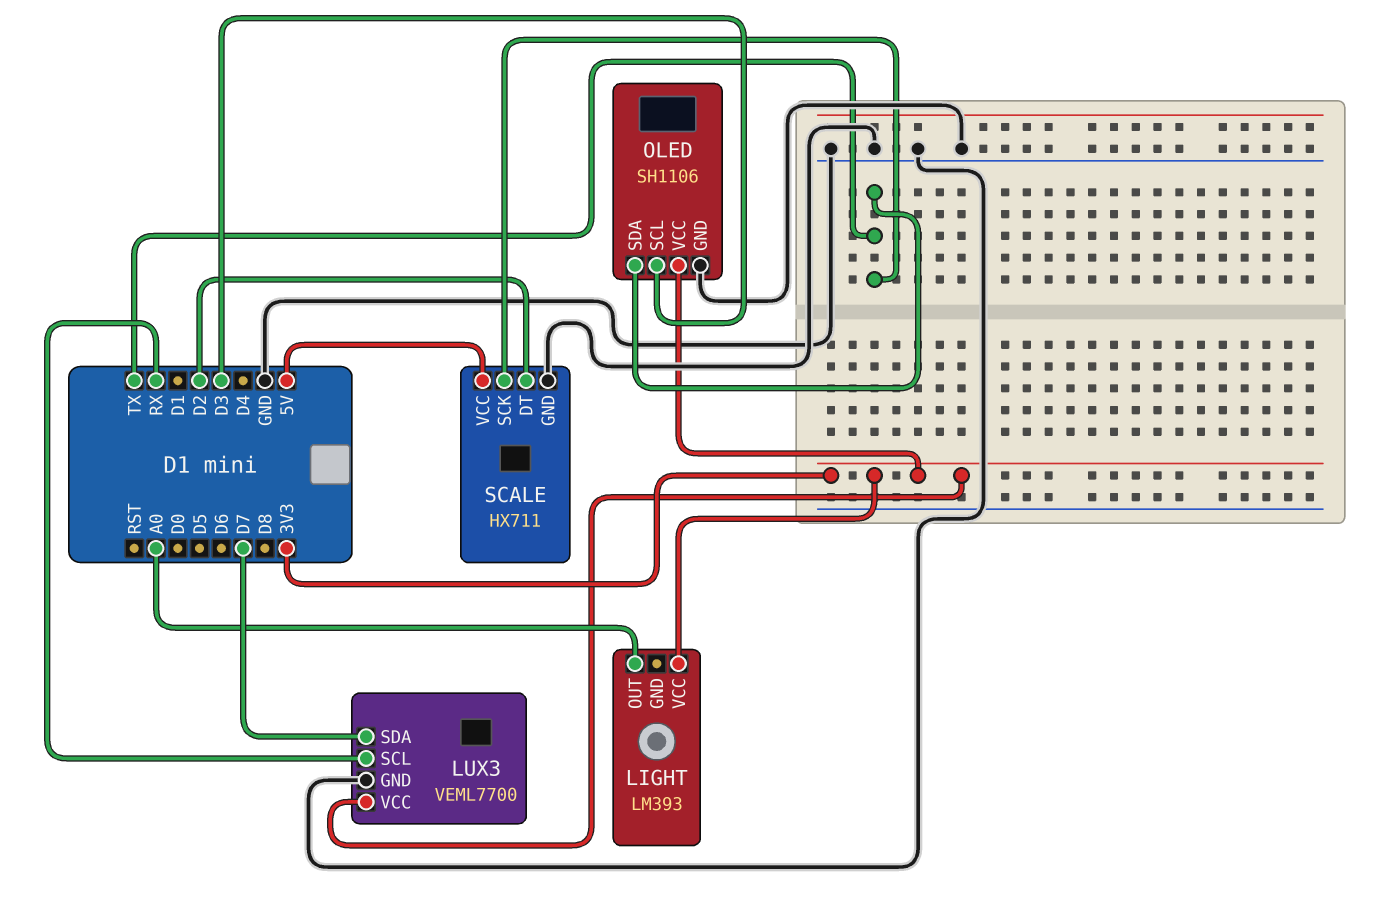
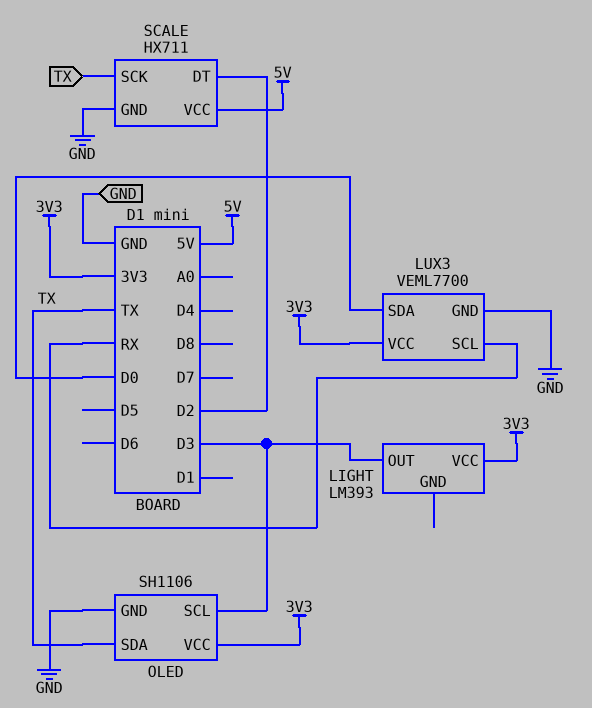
LIGHT pin OUT: A0 -> D3
LUX3 pin SDA: D7 -> D0

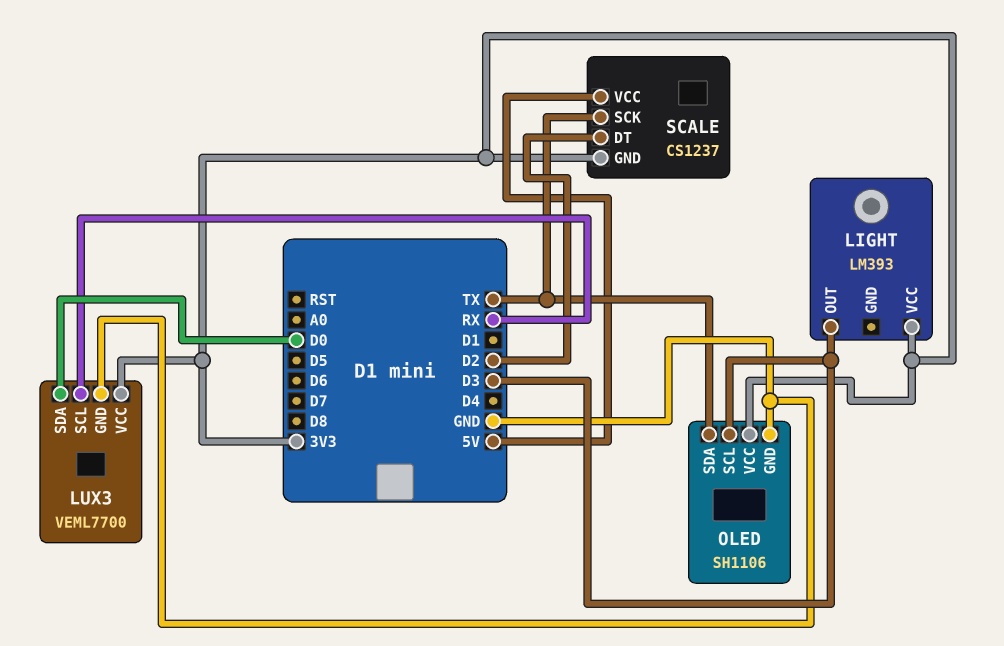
SCALE: HX711 -> CS1237
SCALE pin GND: GND -> 3V3

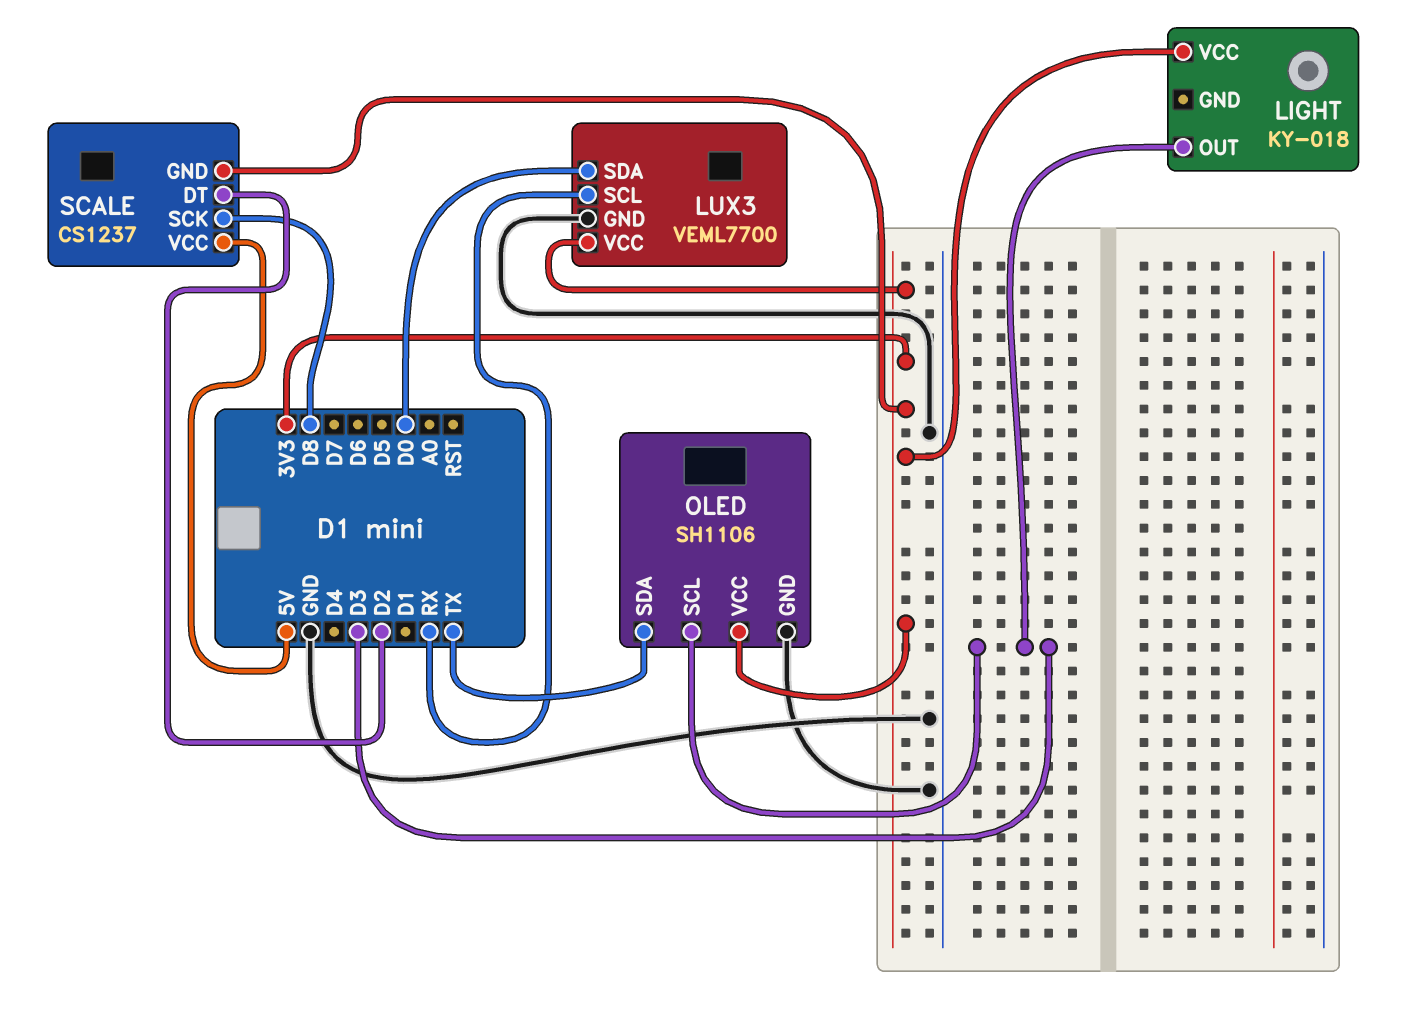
LIGHT: LM393 -> KY-018
SCALE pin SCK: TX -> D8

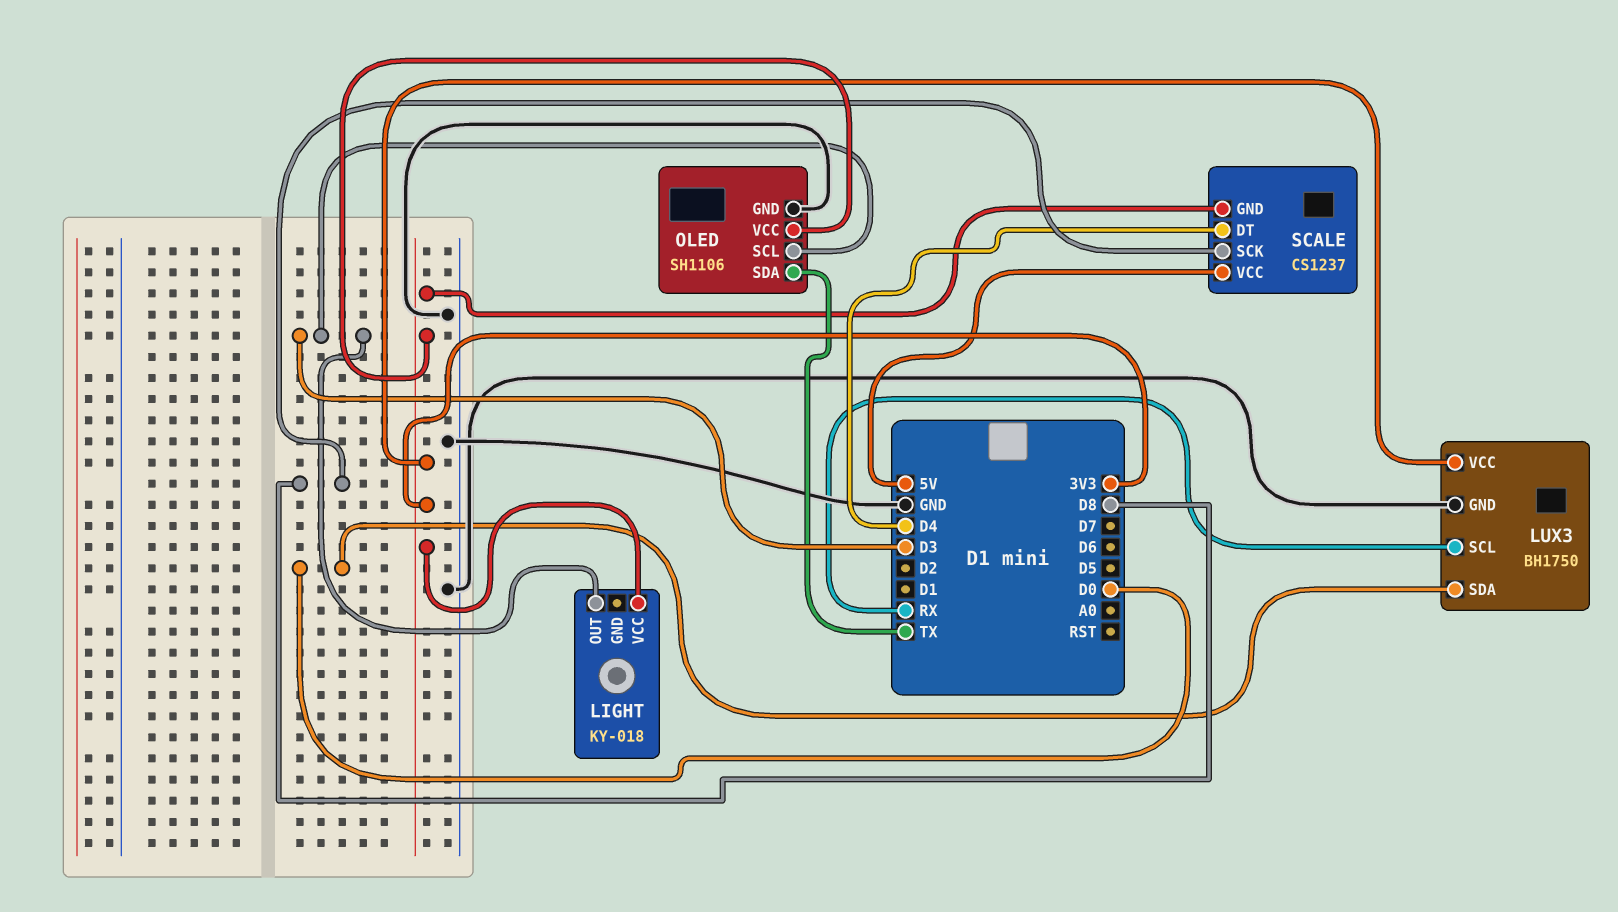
LUX3: VEML7700 -> BH1750
SCALE pin DT: D2 -> D4

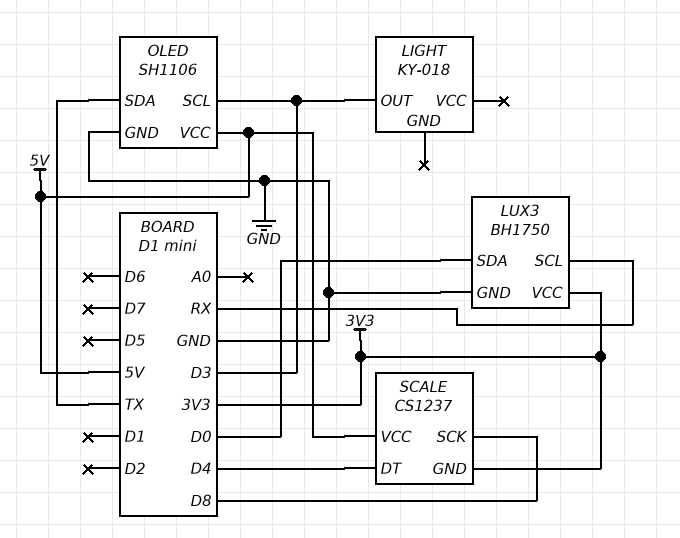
LIGHT pin VCC: 3V3 -> none
OLED pin VCC: 3V3 -> 5V

